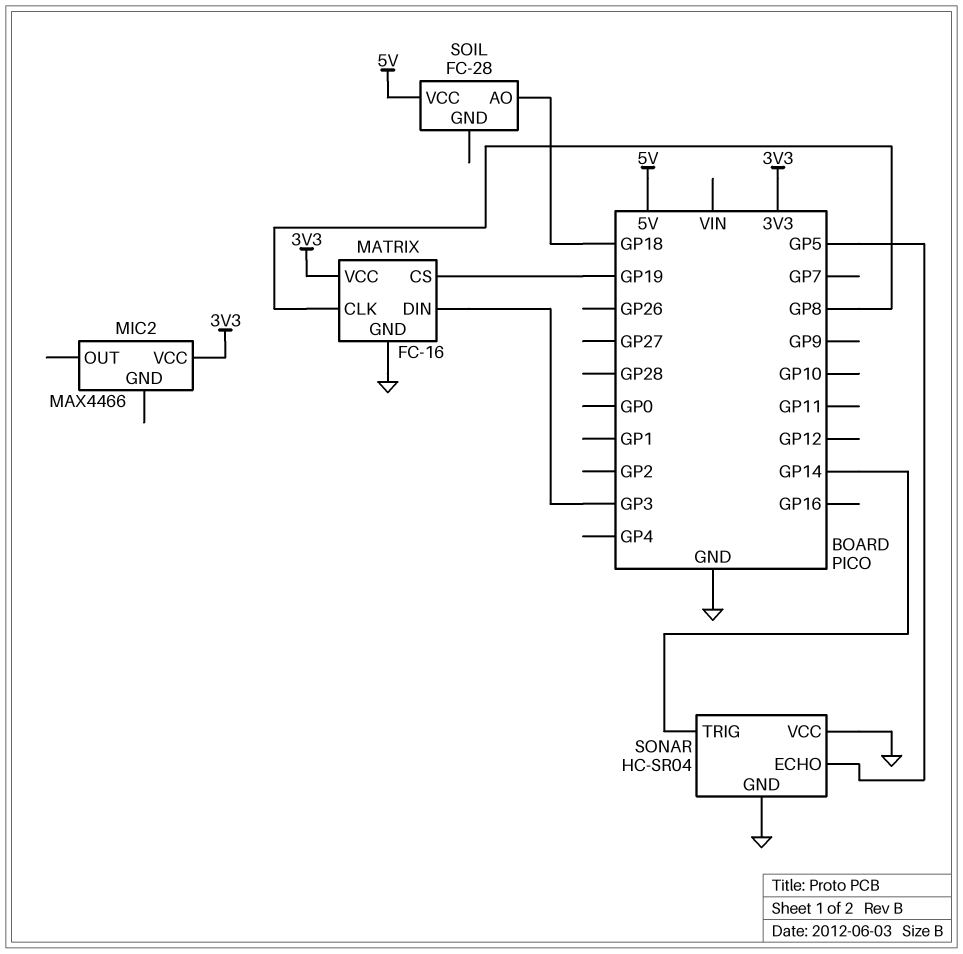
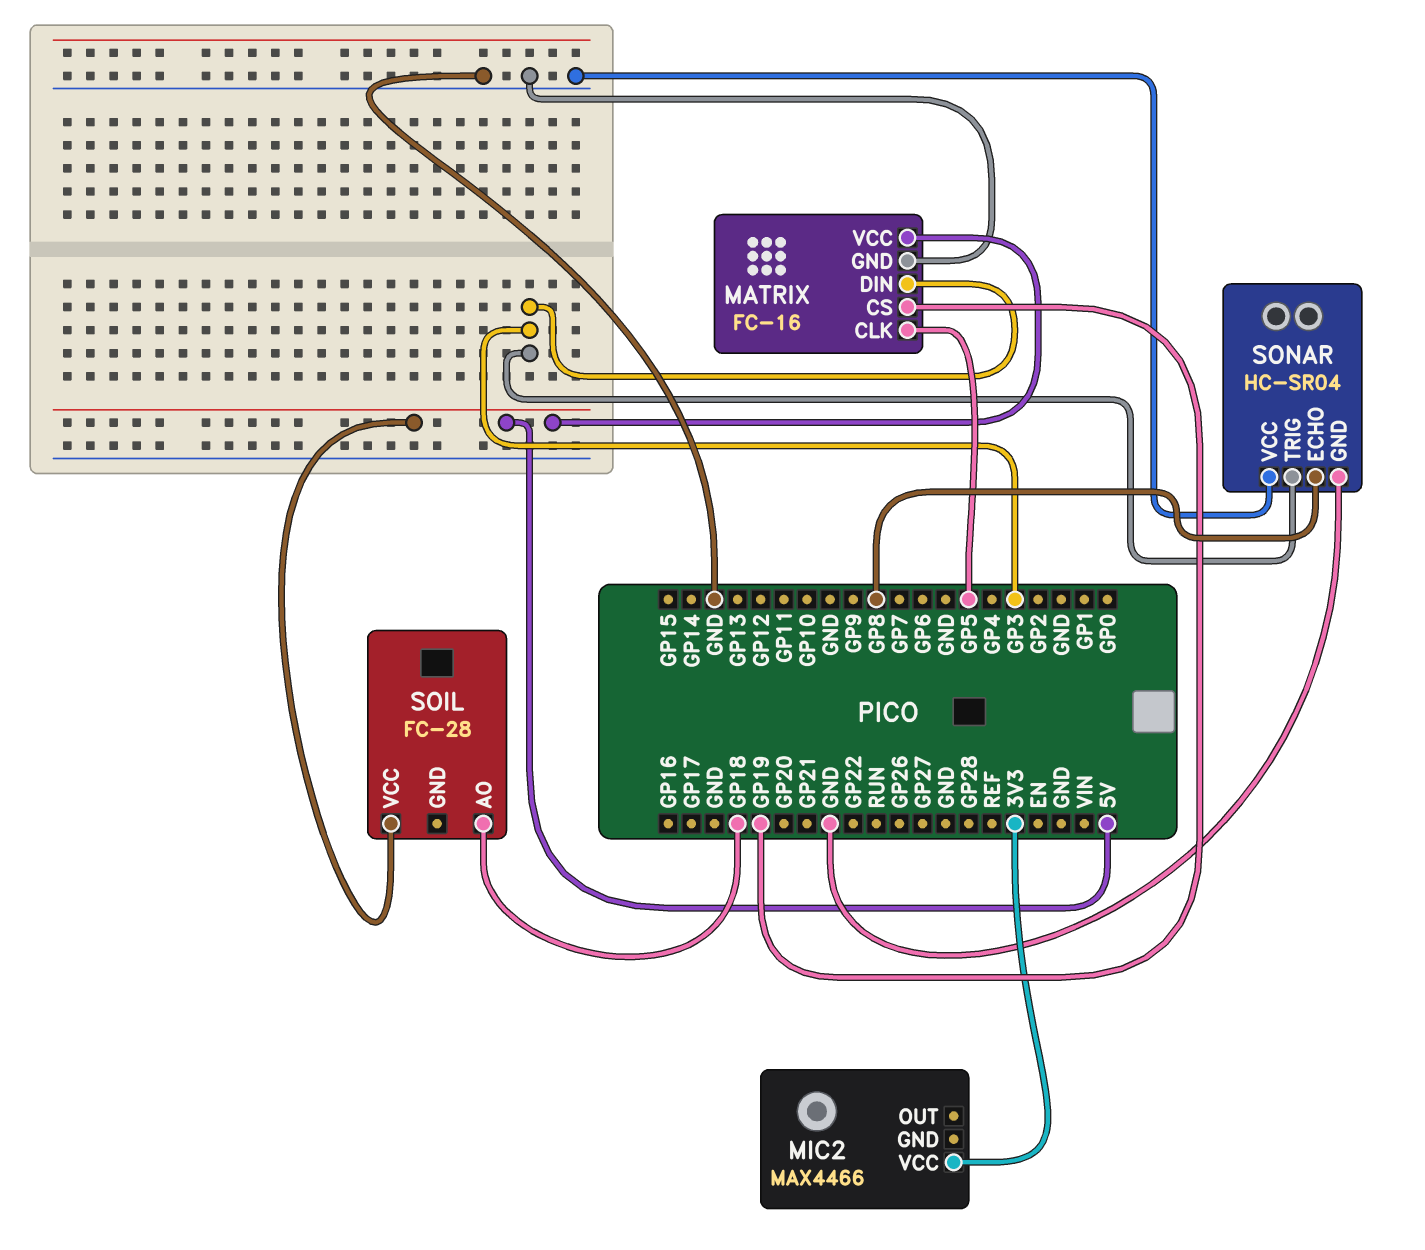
MATRIX pin CLK: GP8 -> GP5
MATRIX pin VCC: 3V3 -> 5V
SONAR pin ECHO: GP5 -> GP8
SONAR pin TRIG: GP14 -> GP3

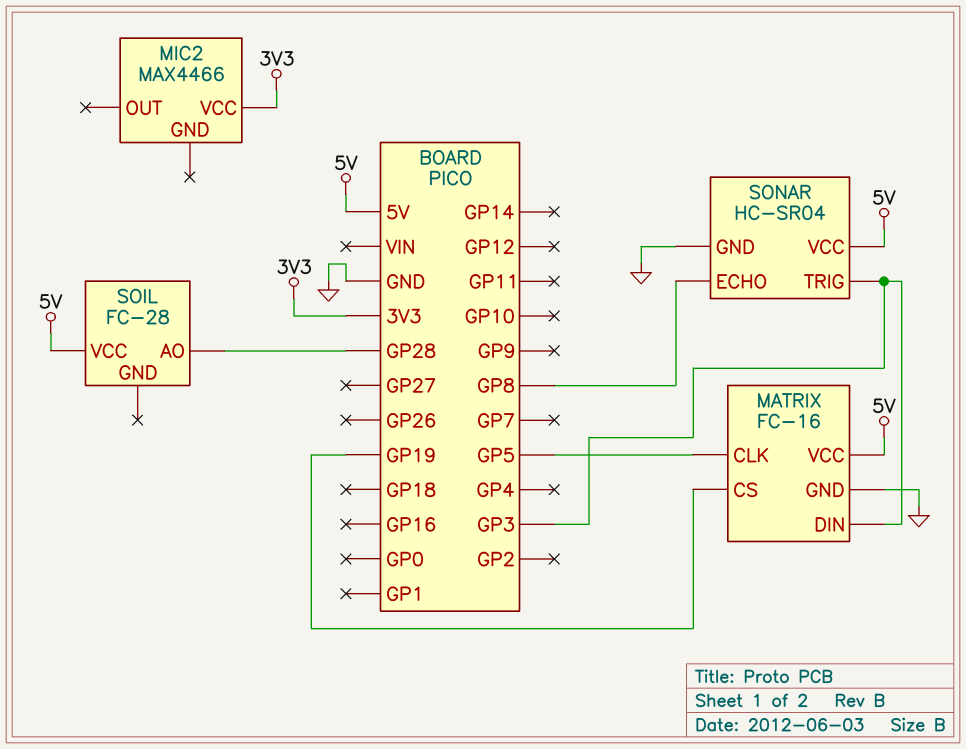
SOIL pin AO: GP18 -> GP28
SONAR pin VCC: GND -> 5V

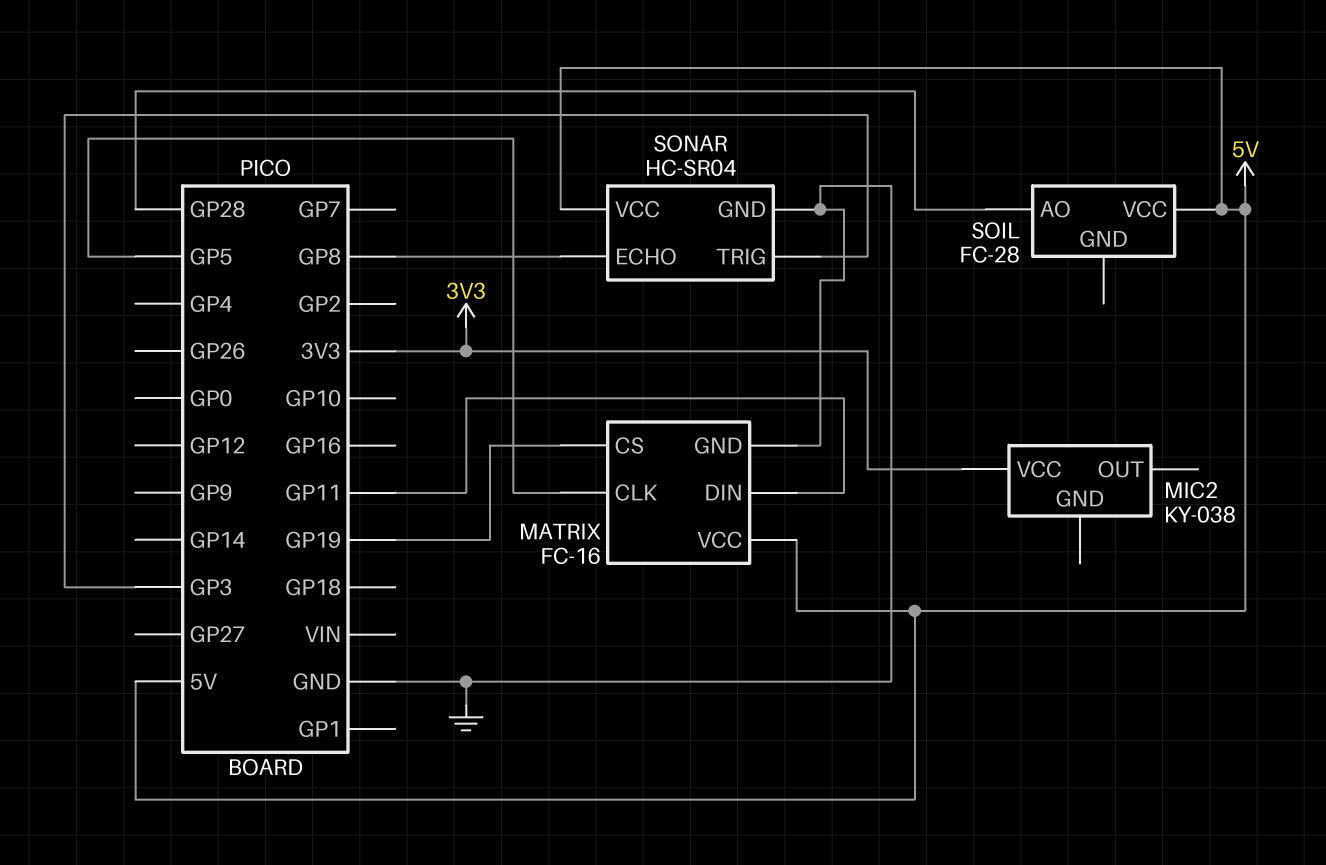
MATRIX pin DIN: GP3 -> GP11
MIC2: MAX4466 -> KY-038

